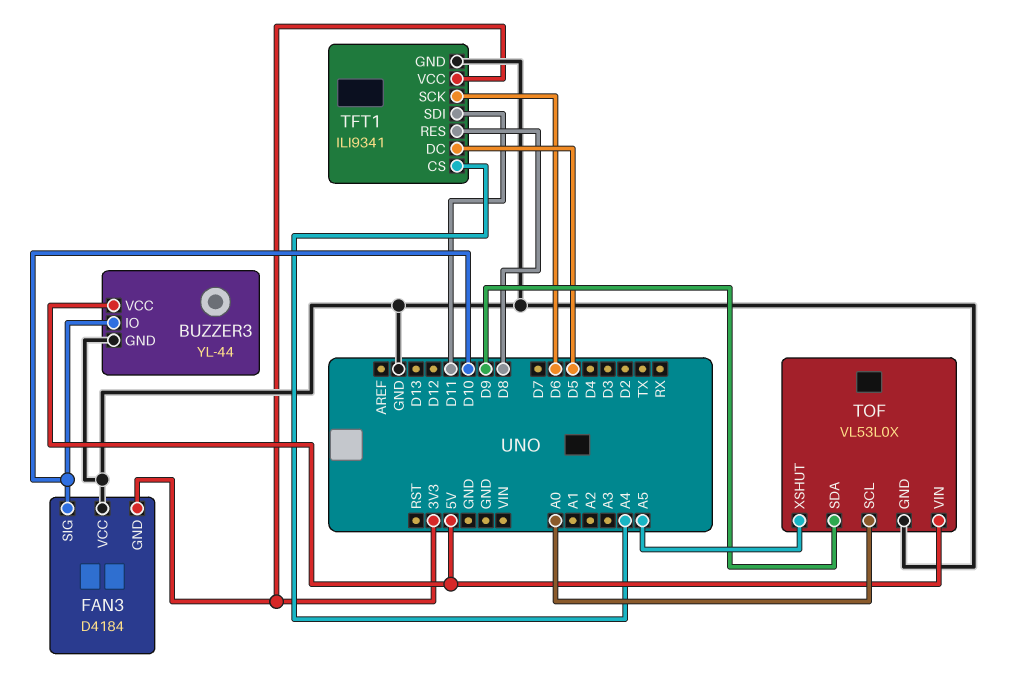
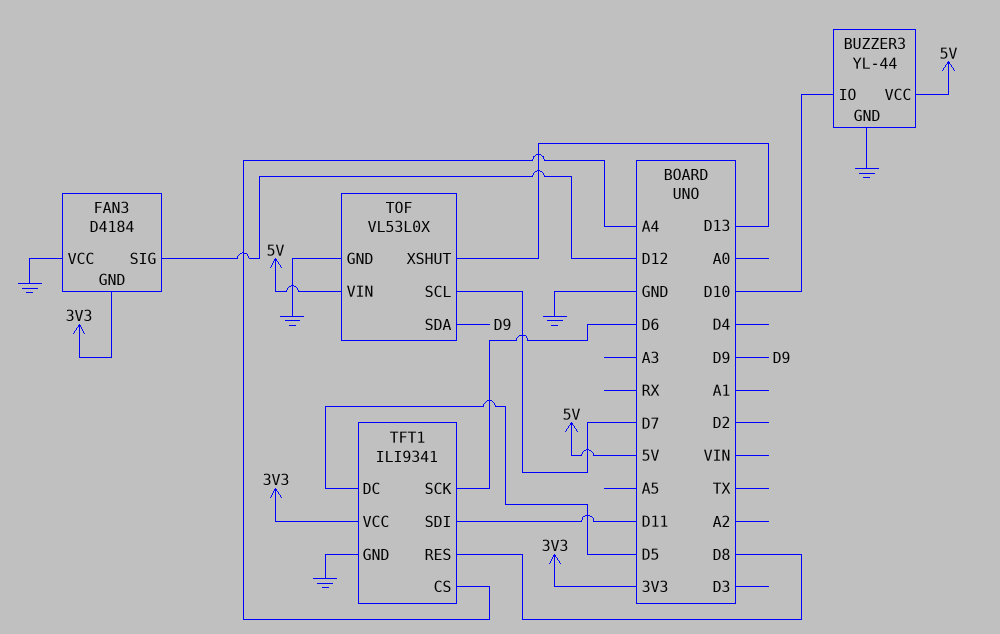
FAN3 pin SIG: D10 -> D12
TOF pin SCL: A0 -> D7
TOF pin XSHUT: A5 -> D13

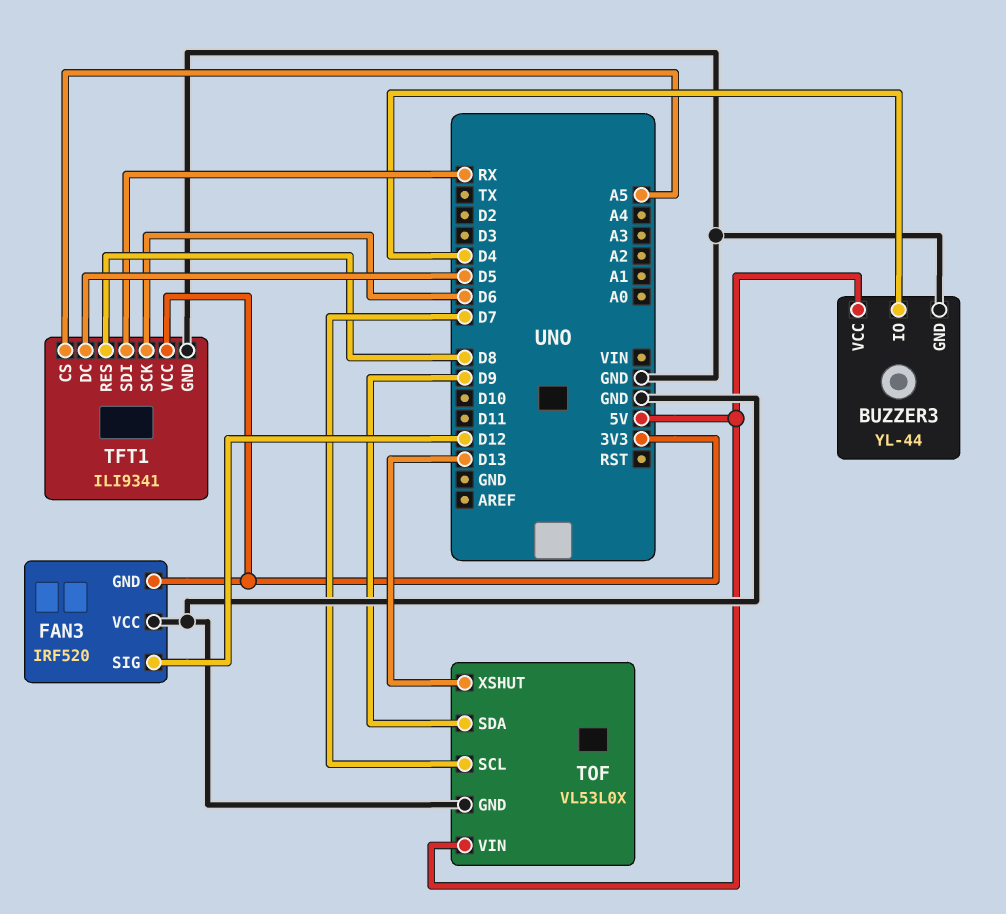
BUZZER3 pin IO: D10 -> D4
FAN3: D4184 -> IRF520
TFT1 pin CS: A4 -> A5
TFT1 pin SDI: D11 -> RX

